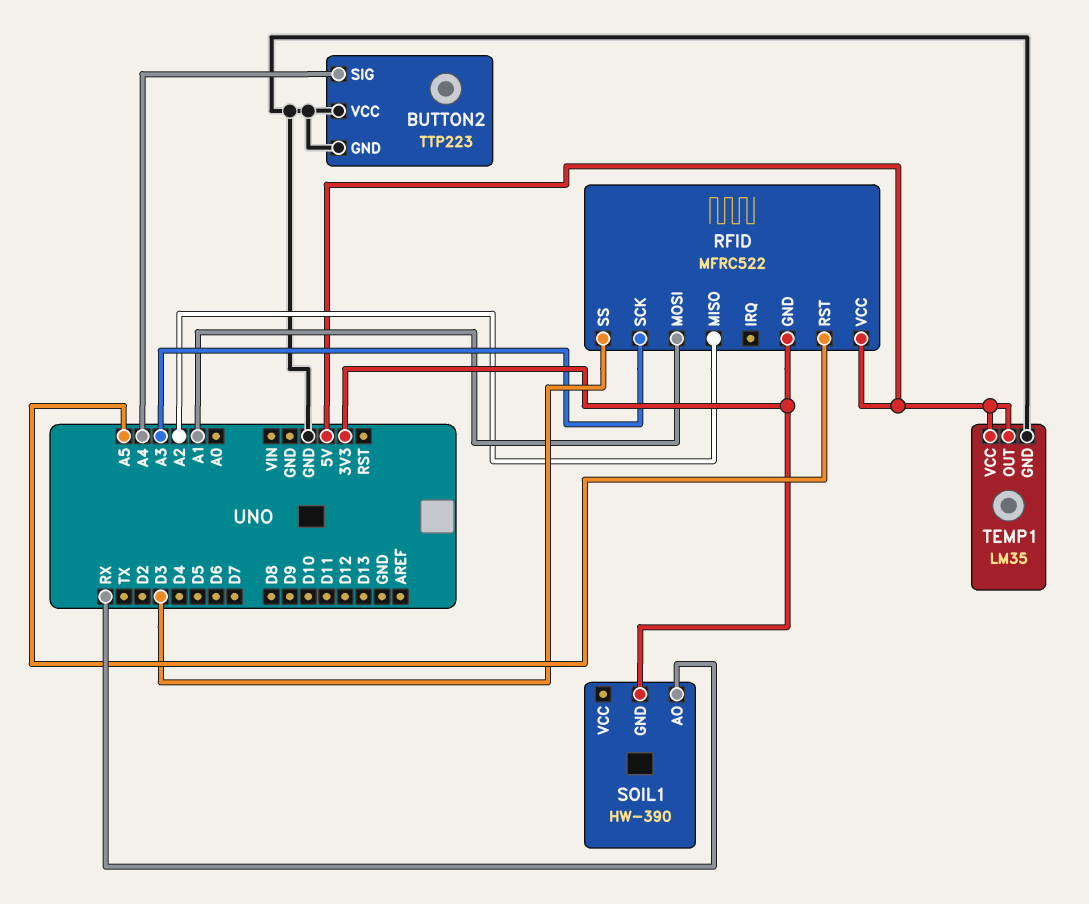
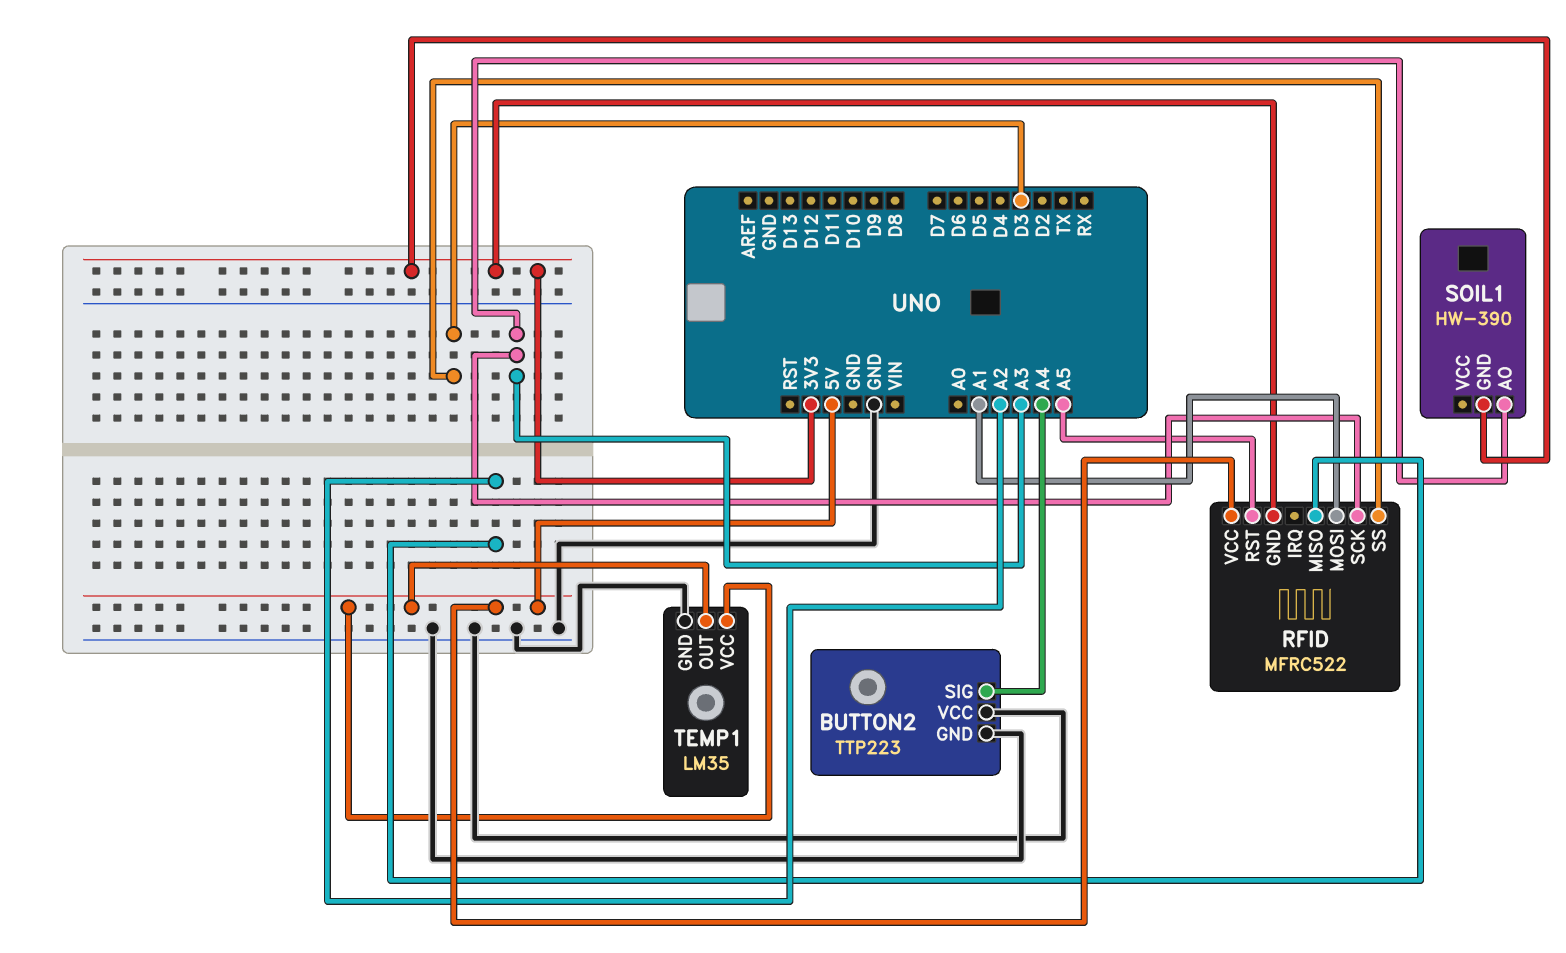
SOIL1 pin AO: RX -> A3

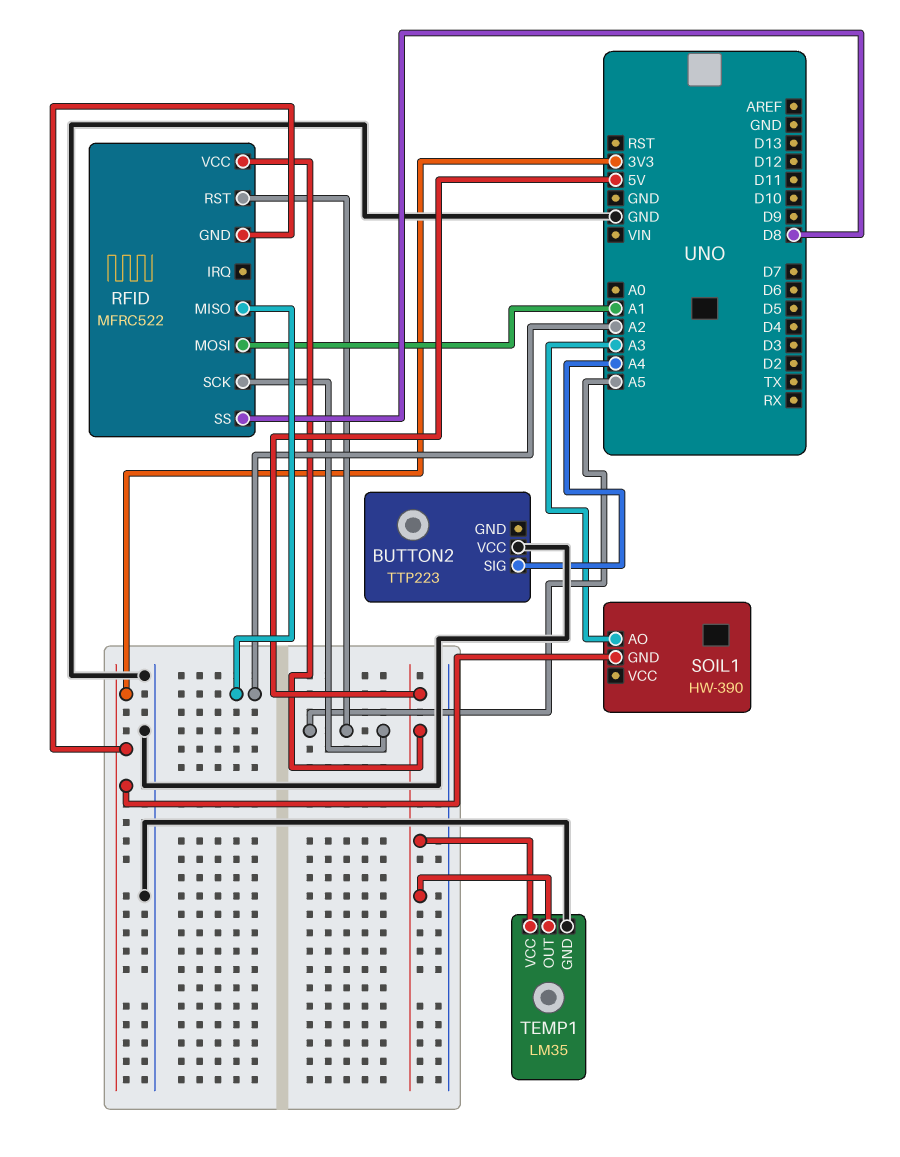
BUTTON2 pin GND: GND -> none
RFID pin SCK: A3 -> A5
RFID pin SS: D3 -> D8

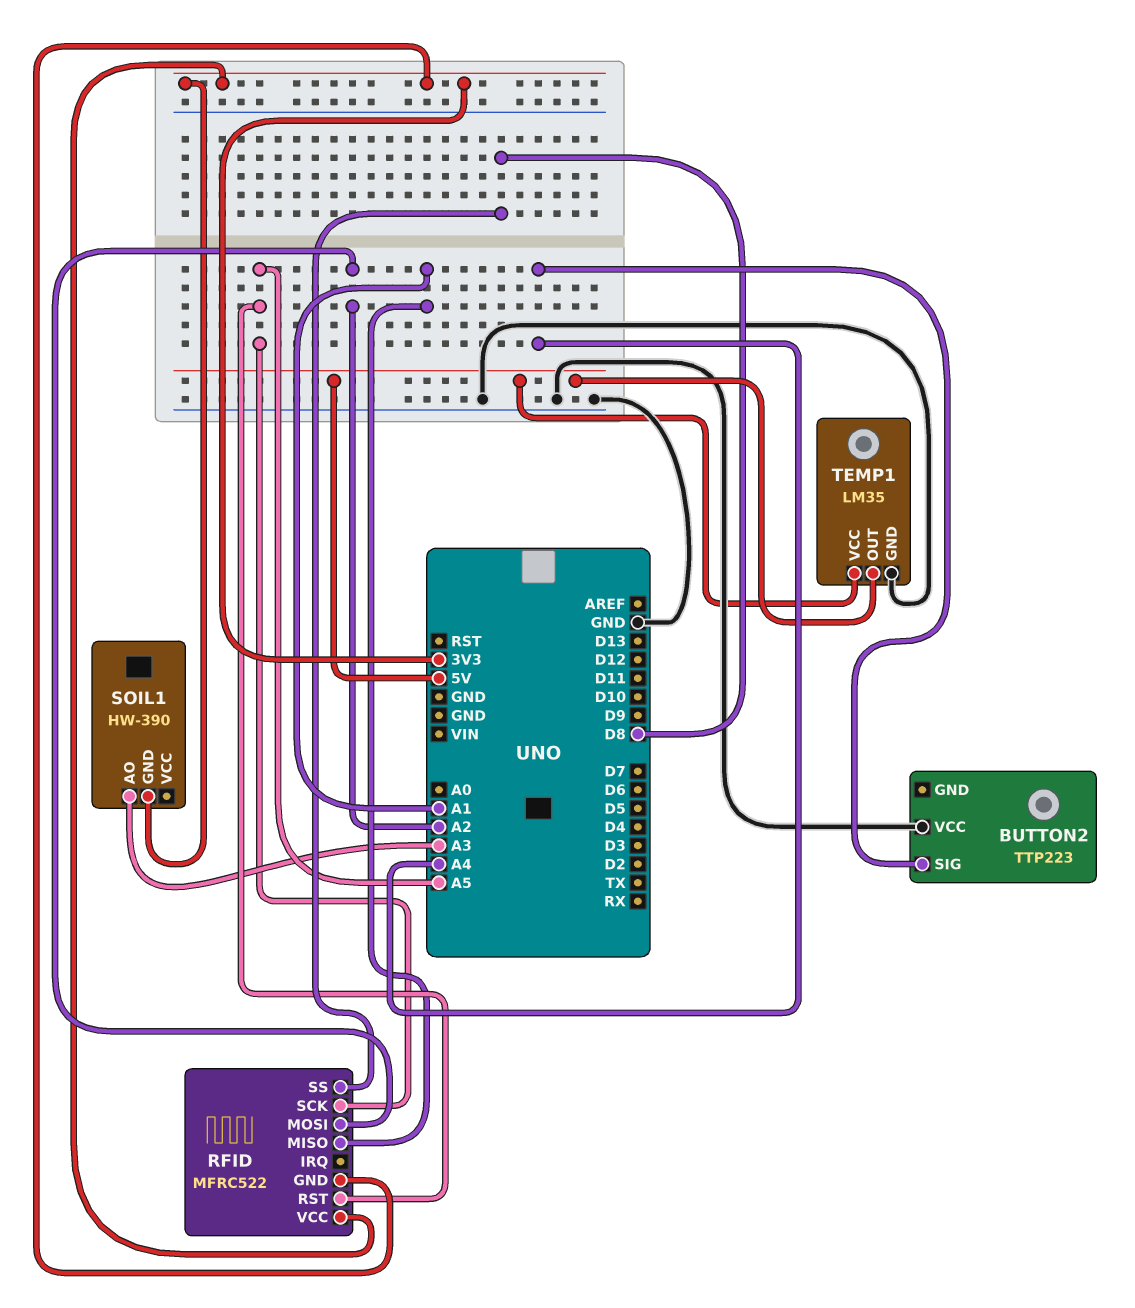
RFID pin MISO: A2 -> A1
RFID pin MOSI: A1 -> A2
RFID pin VCC: 5V -> 3V3

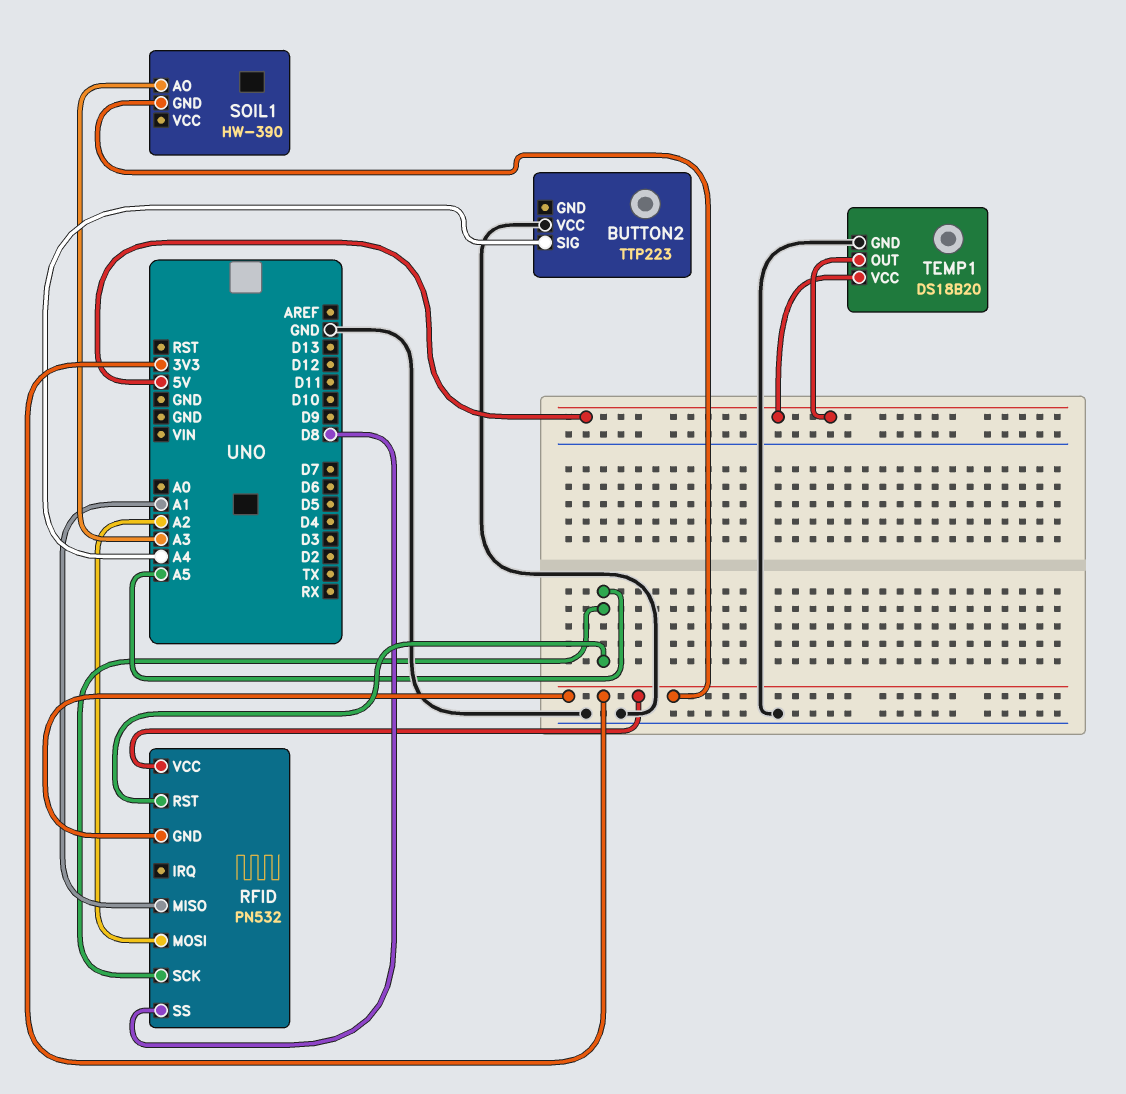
RFID: MFRC522 -> PN532
TEMP1: LM35 -> DS18B20

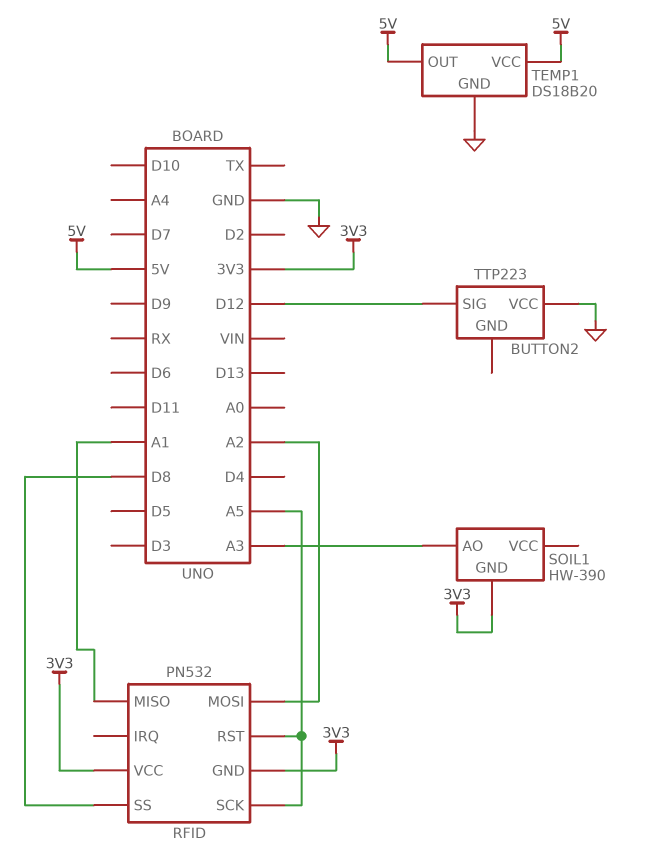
BUTTON2 pin SIG: A4 -> D12

